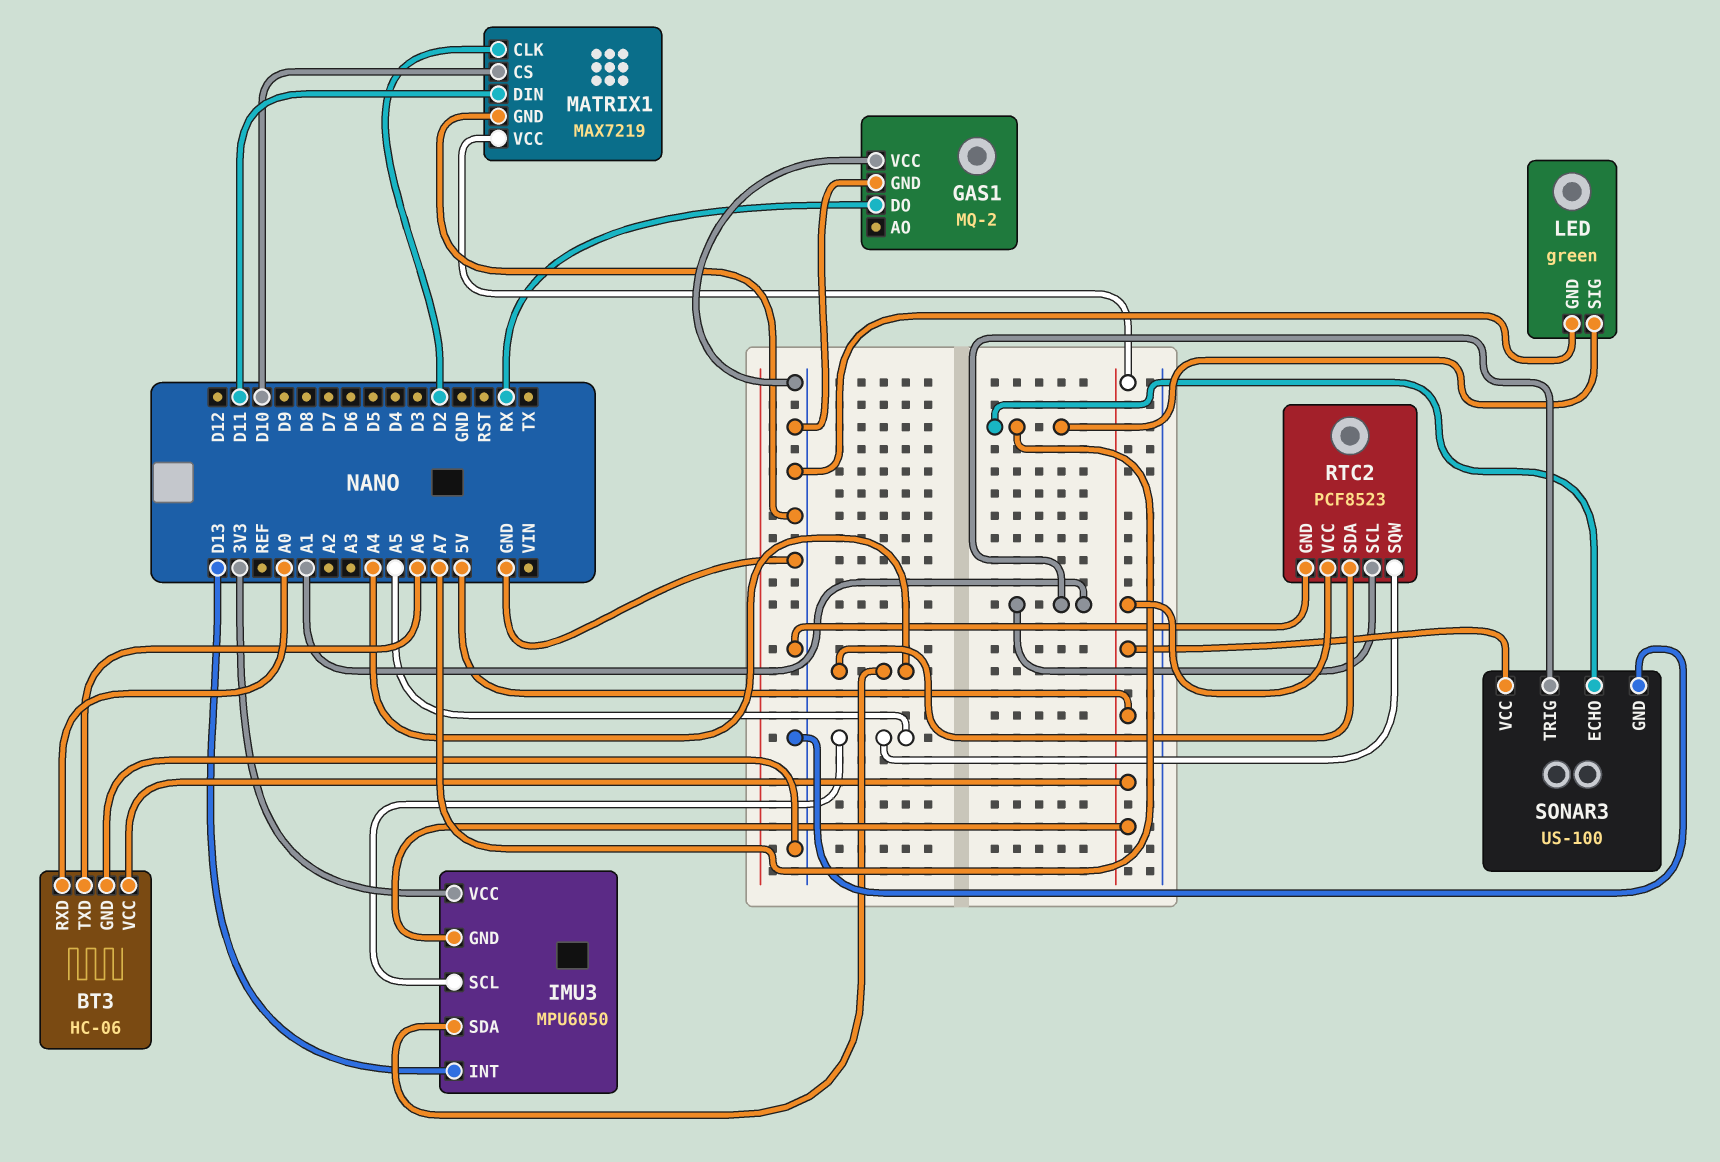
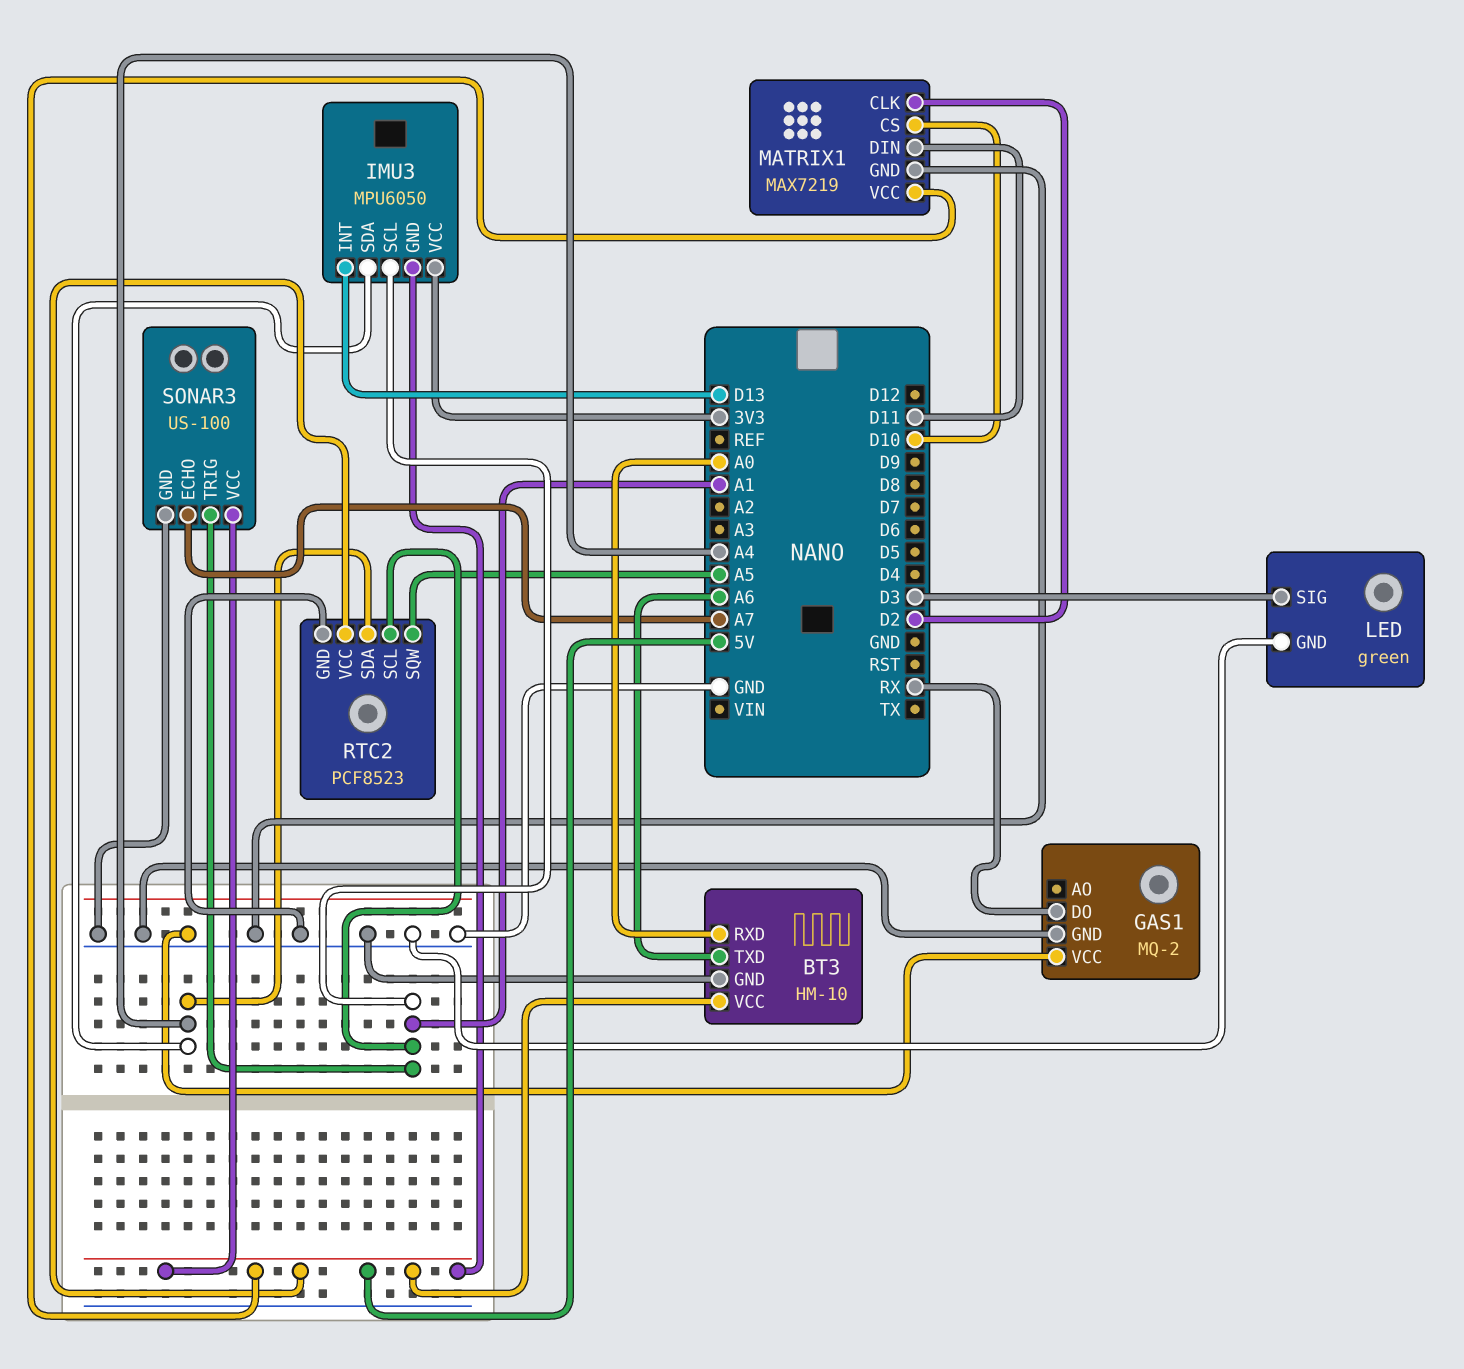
BT3: HC-06 -> HM-10
IMU3 pin SCL: A5 -> A1
LED pin SIG: A7 -> D3

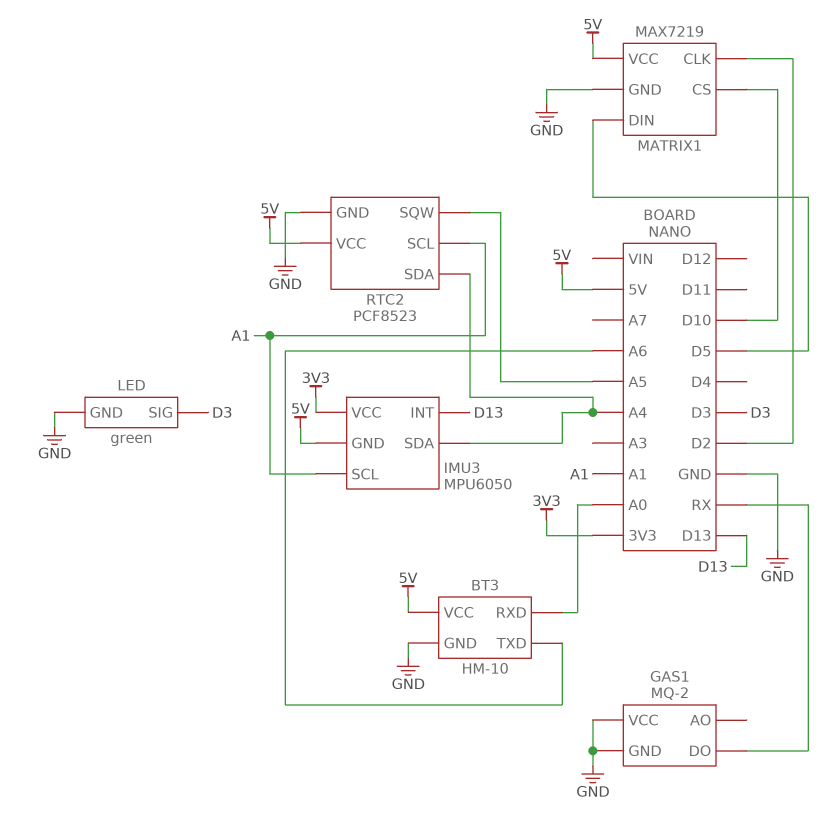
MATRIX1 pin DIN: D11 -> D5
SONAR3: US-100 -> none
SONAR3 pin ECHO: A7 -> none
SONAR3 pin GND: GND -> none
SONAR3 pin TRIG: A1 -> none
SONAR3 pin VCC: 5V -> none

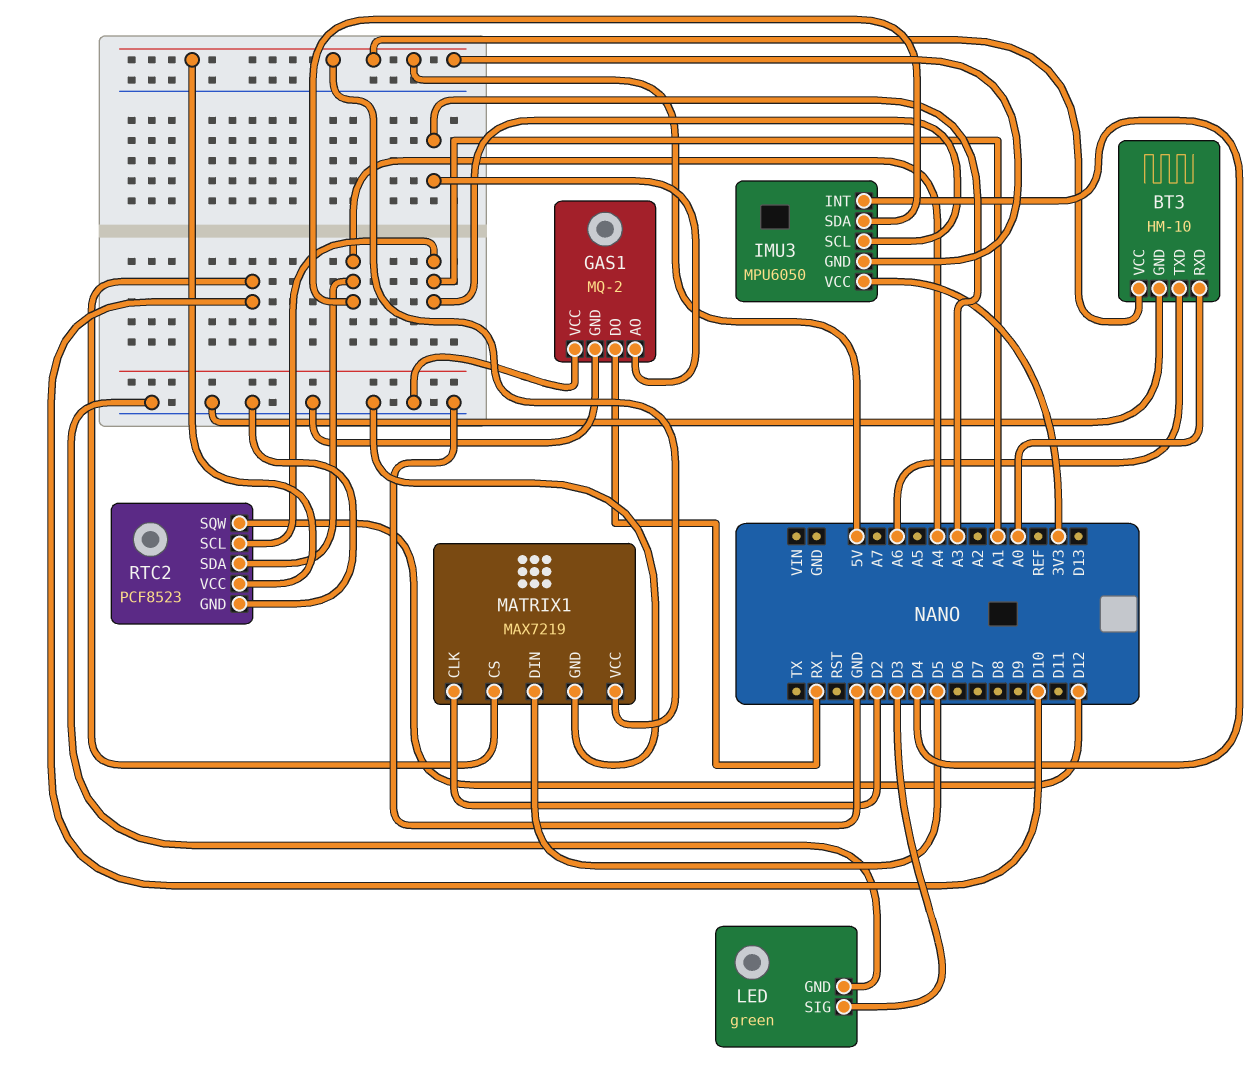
GAS1 pin AO: none -> A3
IMU3 pin INT: D13 -> D4
RTC2 pin SQW: A5 -> D12

